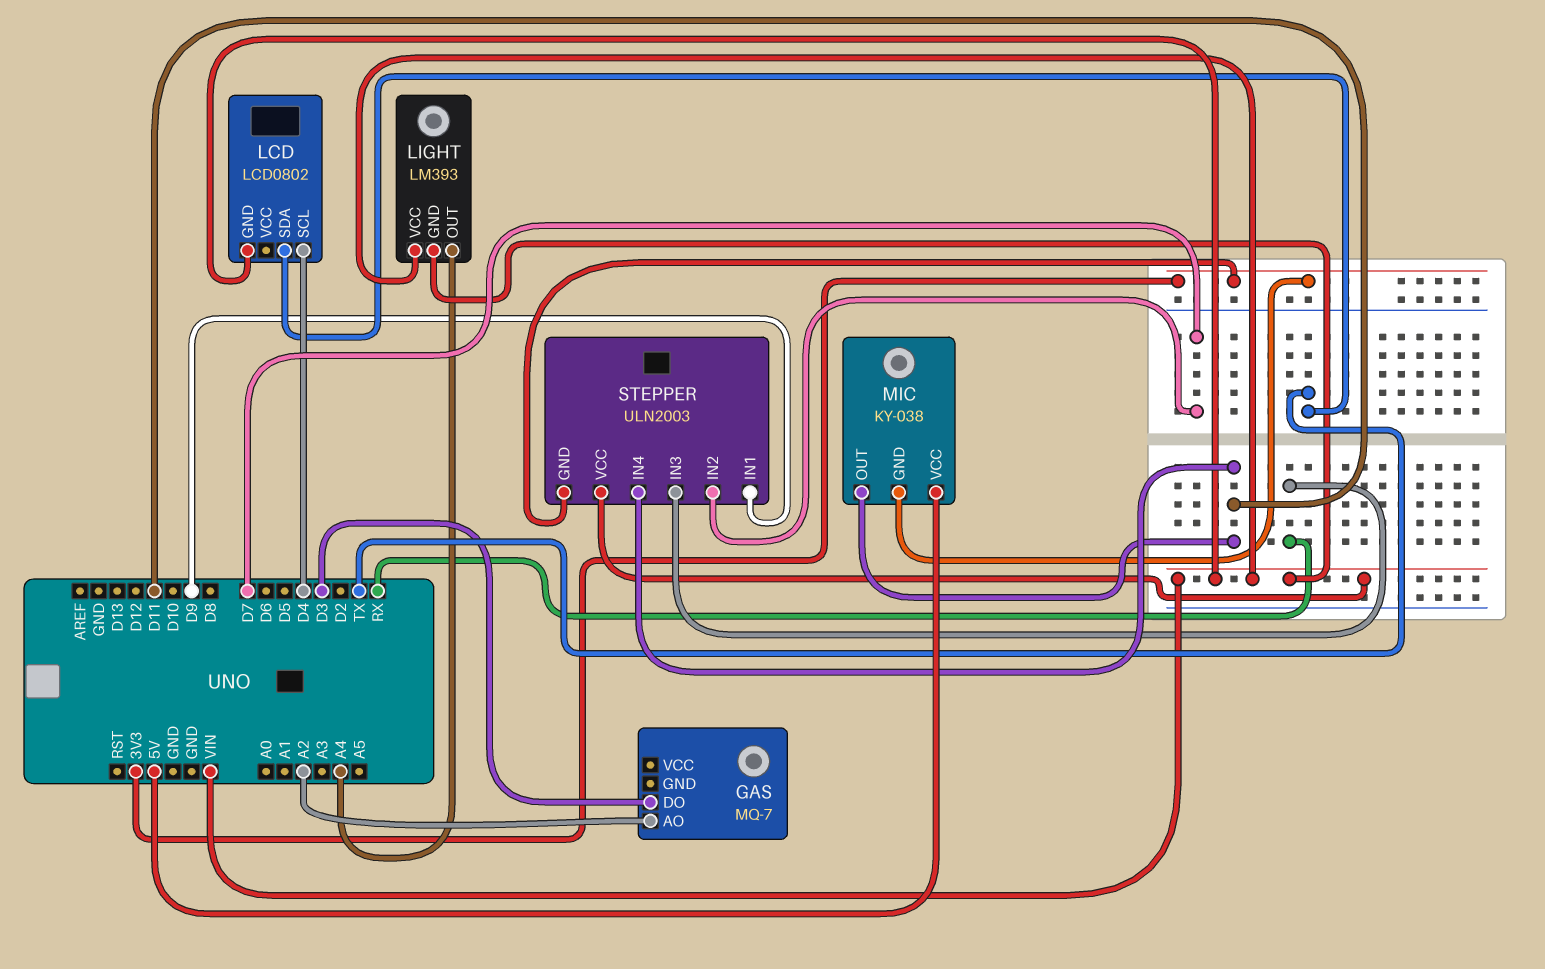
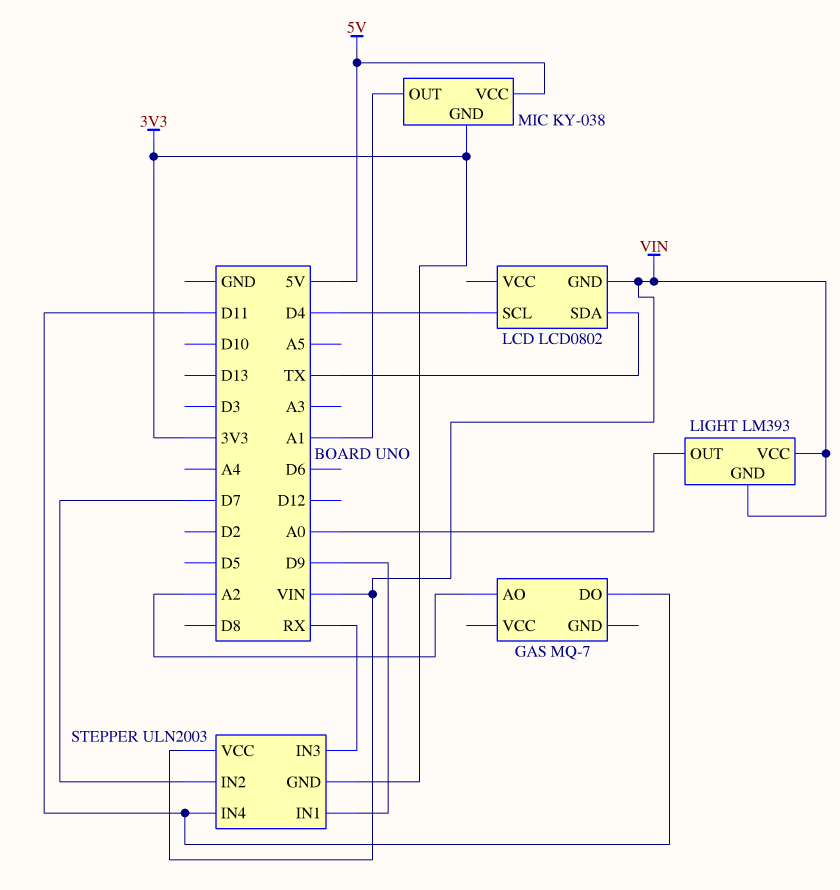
GAS pin DO: D3 -> D11
LIGHT pin OUT: A4 -> A0
MIC pin OUT: D11 -> A1

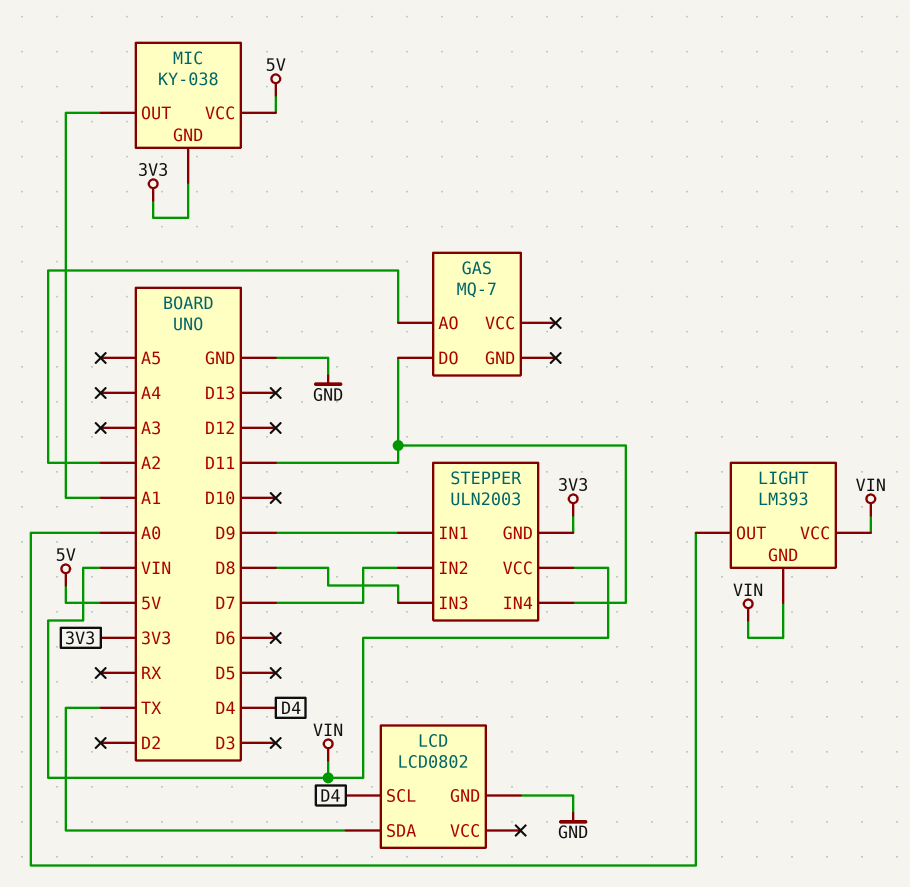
LCD pin GND: VIN -> GND
STEPPER pin IN3: RX -> D8

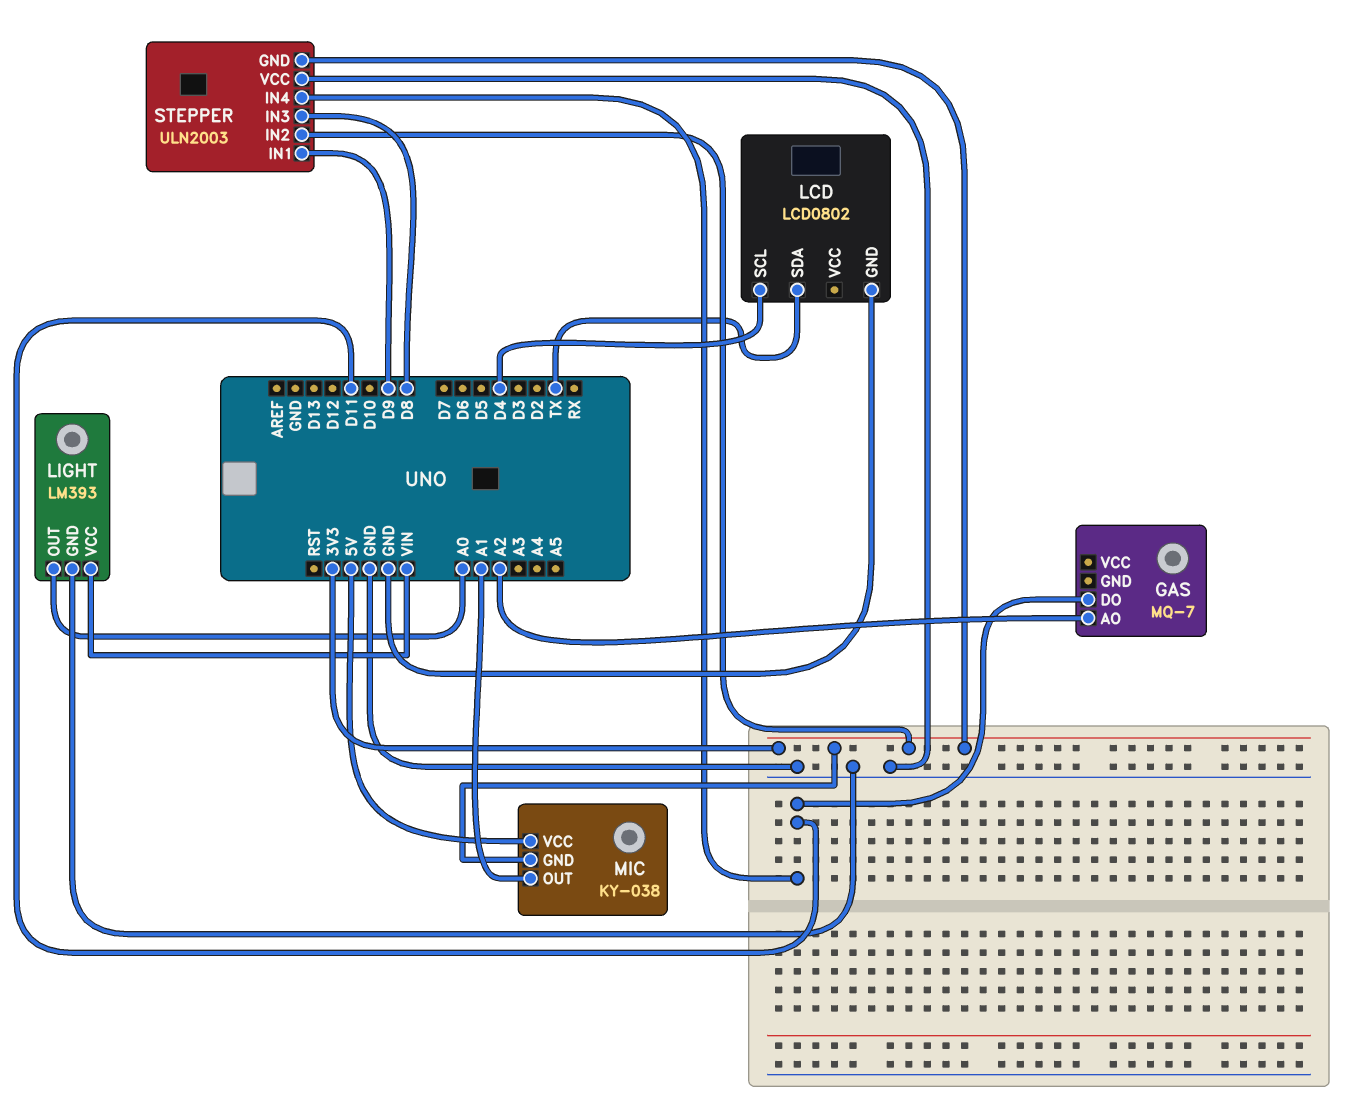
LIGHT pin GND: VIN -> GND
STEPPER pin IN2: D7 -> 3V3
STEPPER pin VCC: VIN -> GND

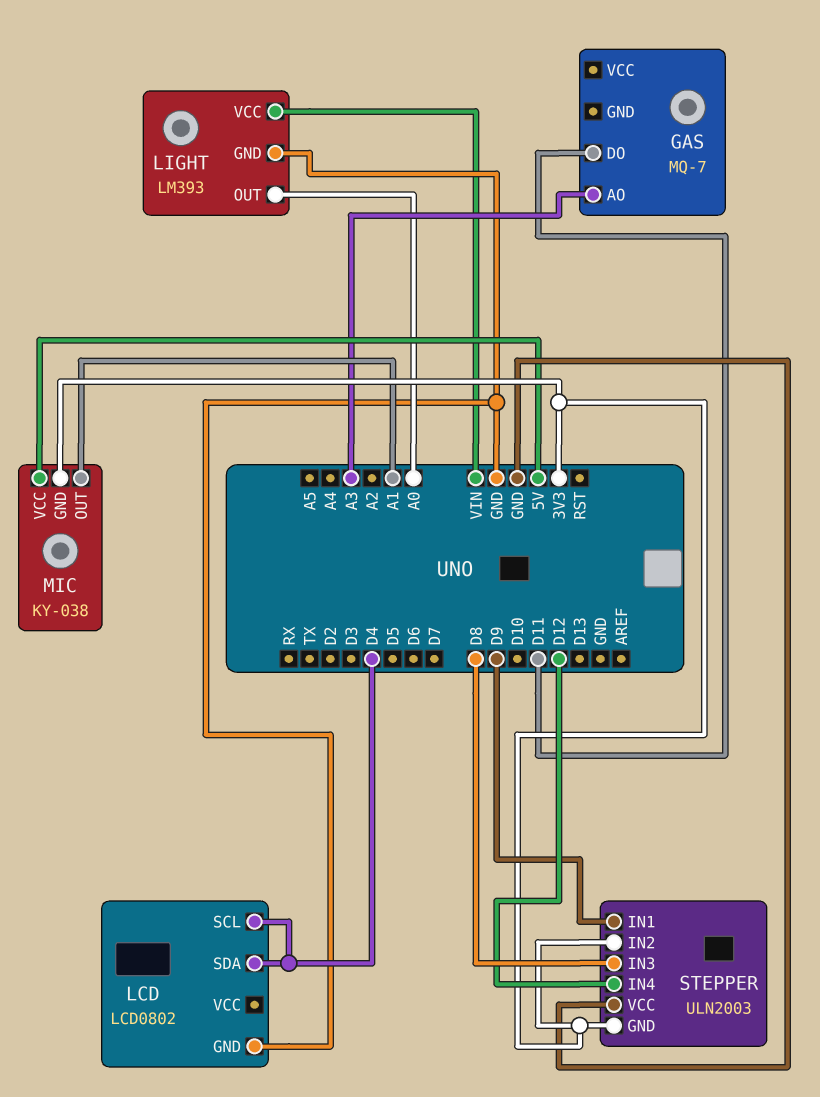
GAS pin AO: A2 -> A3
LCD pin SDA: TX -> D4
STEPPER pin IN4: D11 -> D12

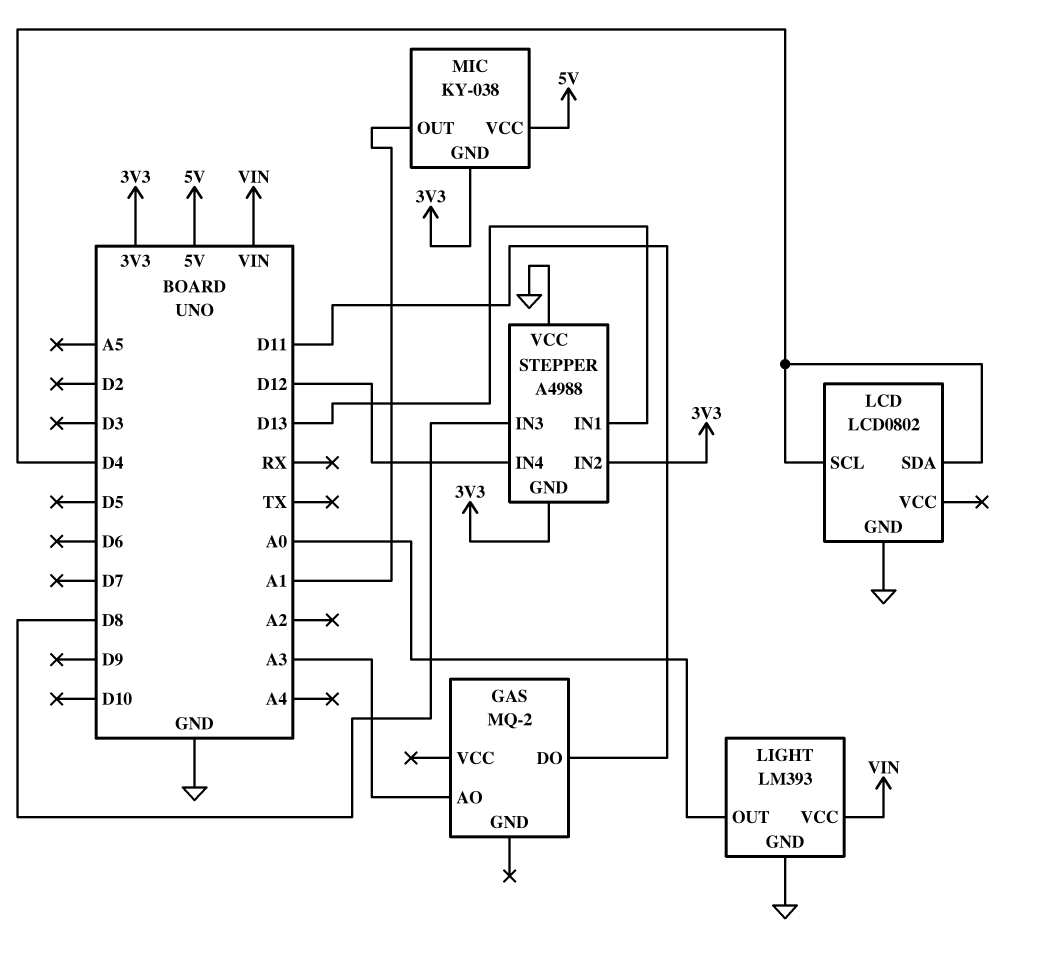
GAS: MQ-7 -> MQ-2
STEPPER: ULN2003 -> A4988
STEPPER pin IN1: D9 -> D13

